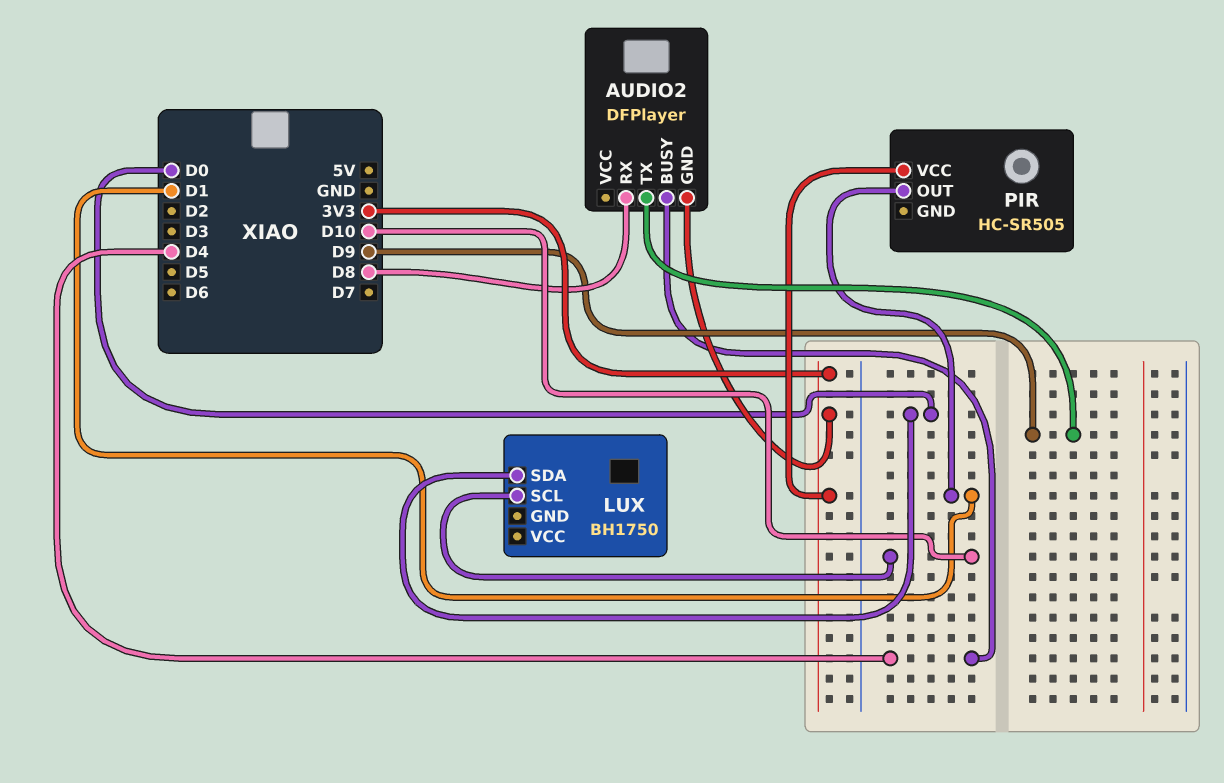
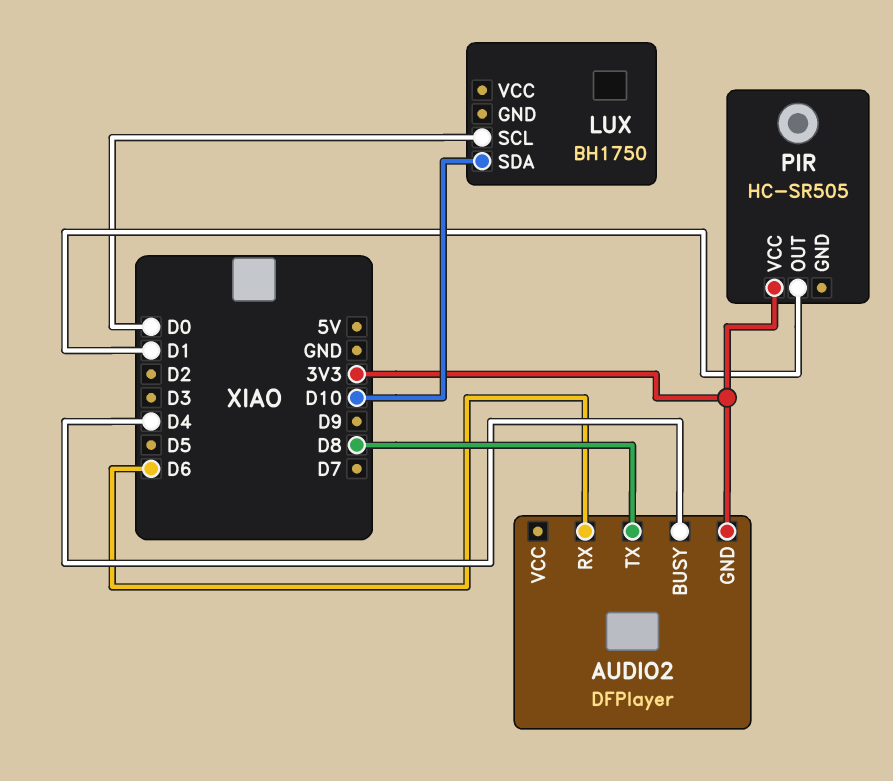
AUDIO2 pin RX: D8 -> D6
AUDIO2 pin TX: D9 -> D8
LUX pin SCL: D10 -> D0
LUX pin SDA: D0 -> D10

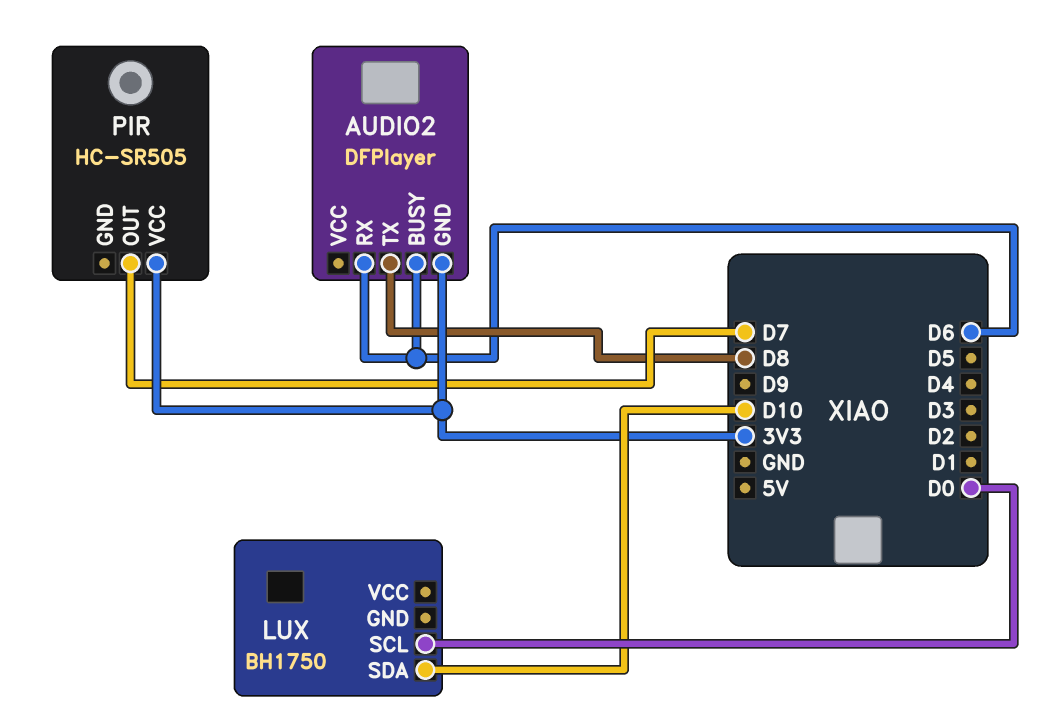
AUDIO2 pin BUSY: D4 -> D6
PIR pin OUT: D1 -> D7

